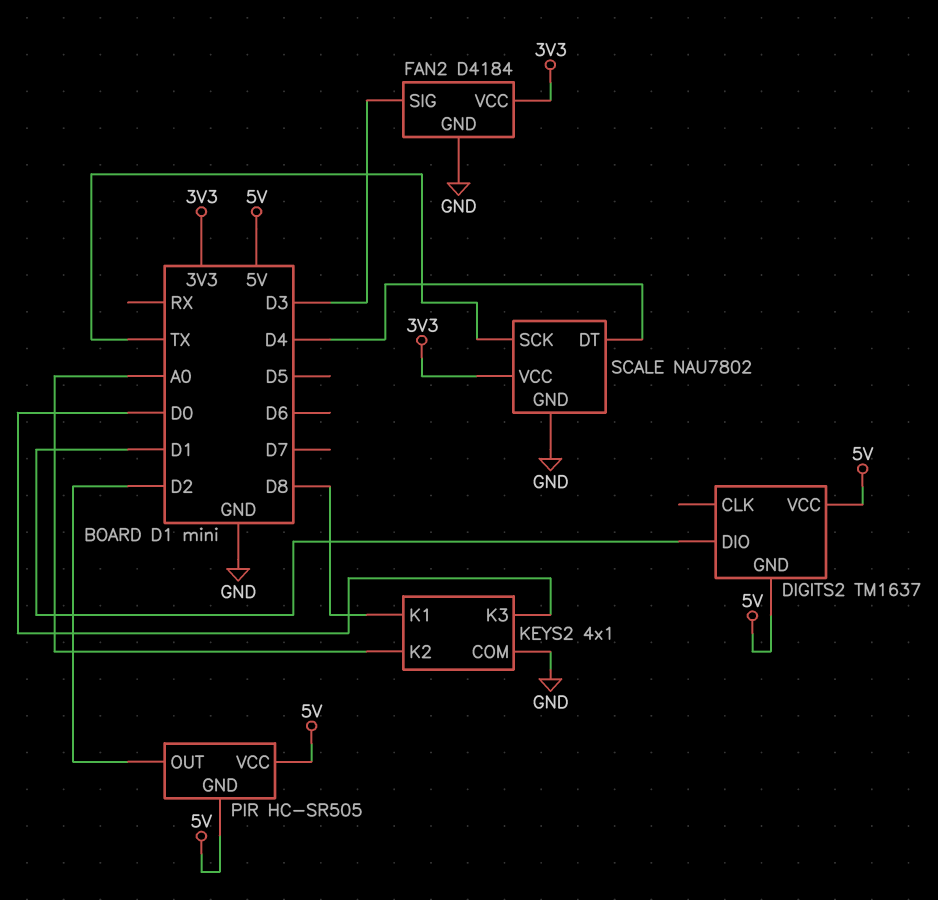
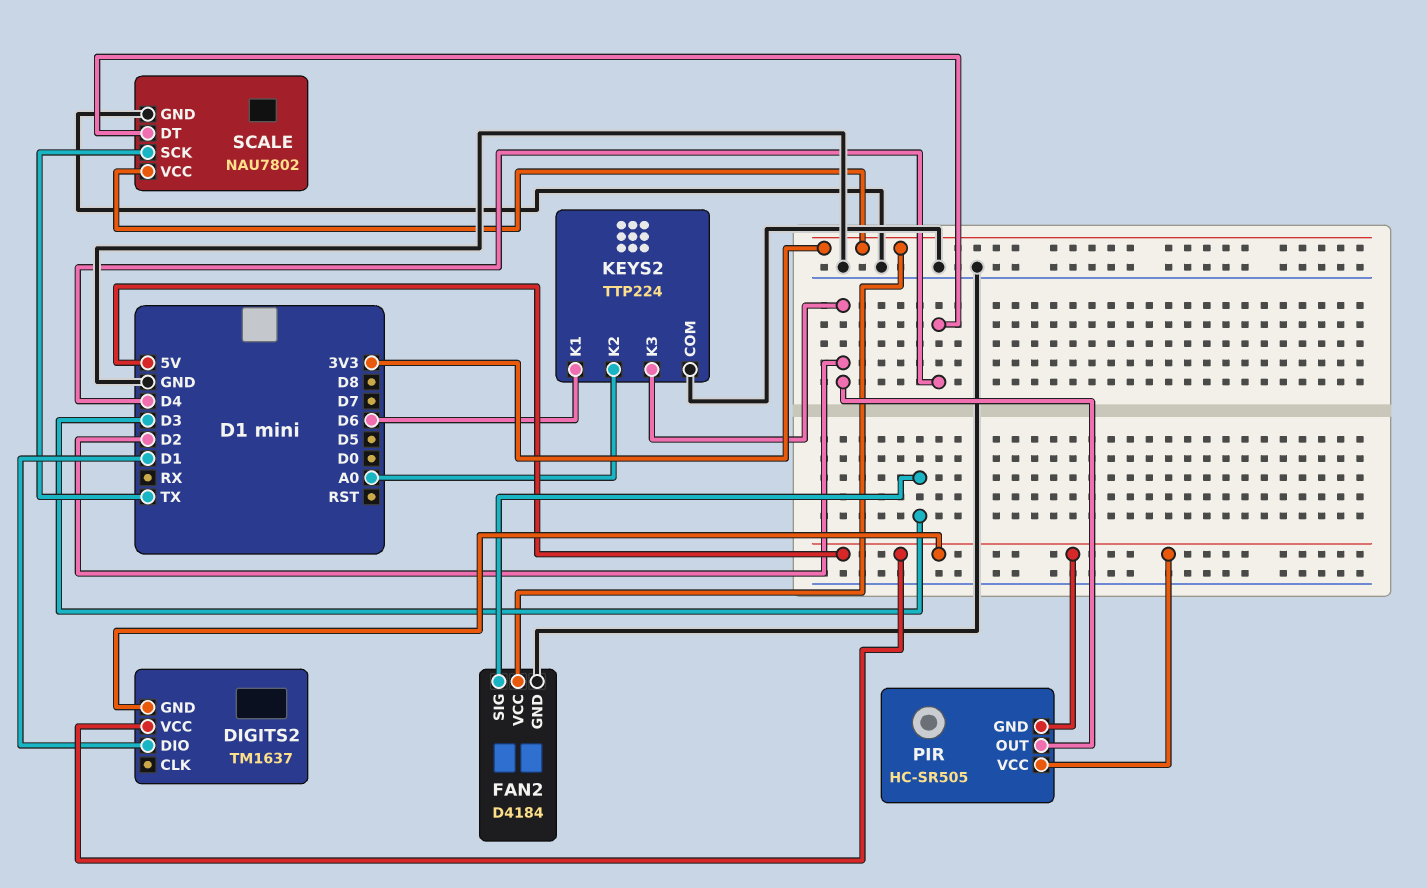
KEYS2: 4x1 -> TTP224
KEYS2 pin K1: D8 -> D6
KEYS2 pin K3: D0 -> D2

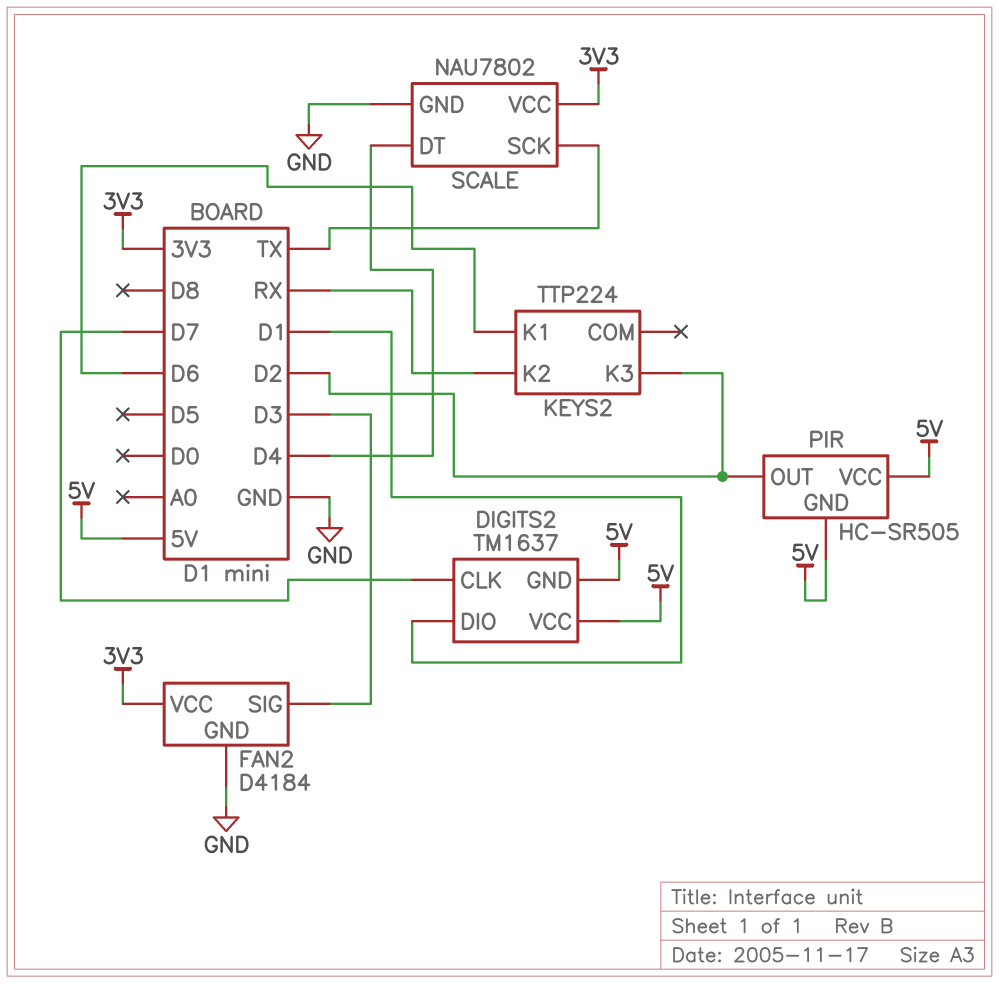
DIGITS2 pin CLK: none -> D7
KEYS2 pin COM: GND -> none
KEYS2 pin K2: A0 -> RX

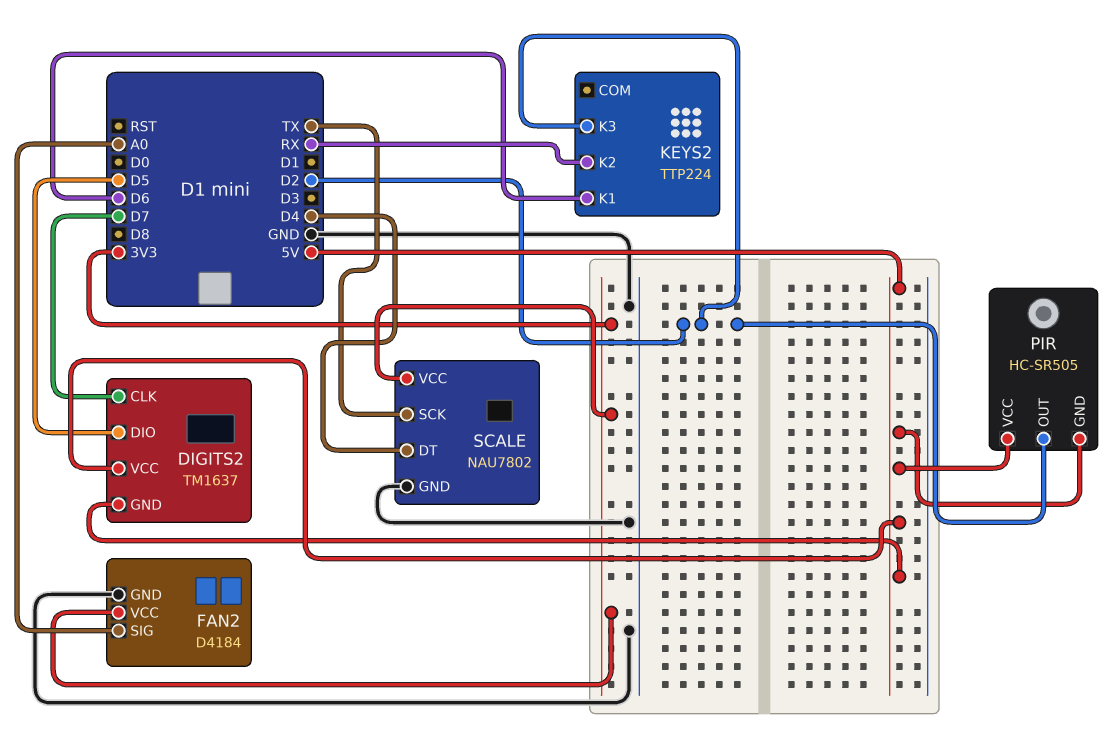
DIGITS2 pin DIO: D1 -> D5
FAN2 pin SIG: D3 -> A0

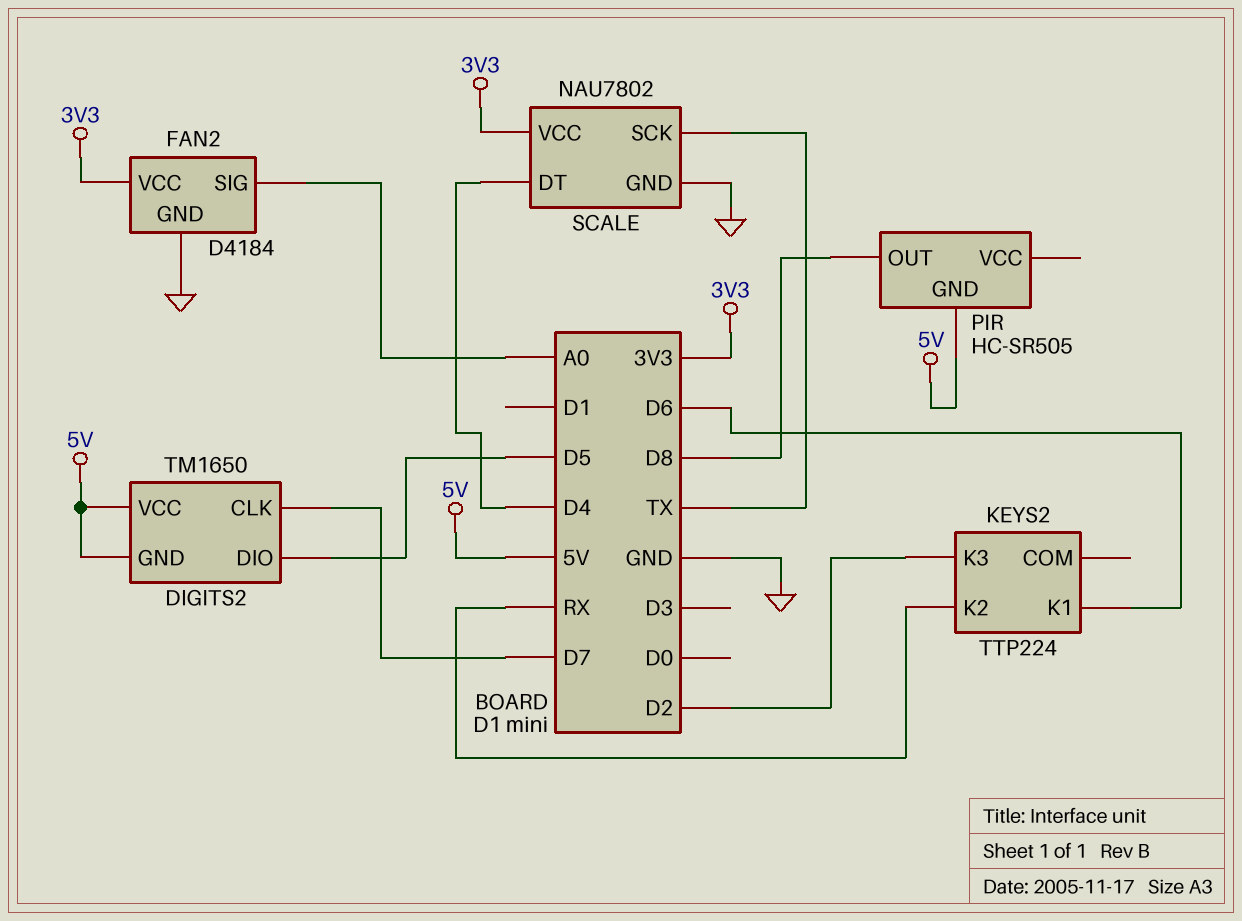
DIGITS2: TM1637 -> TM1650
PIR pin OUT: D2 -> D8
PIR pin VCC: 5V -> none

